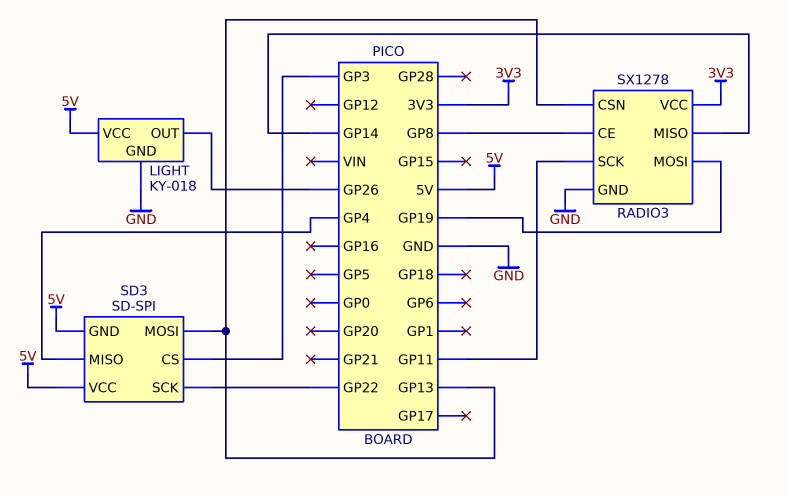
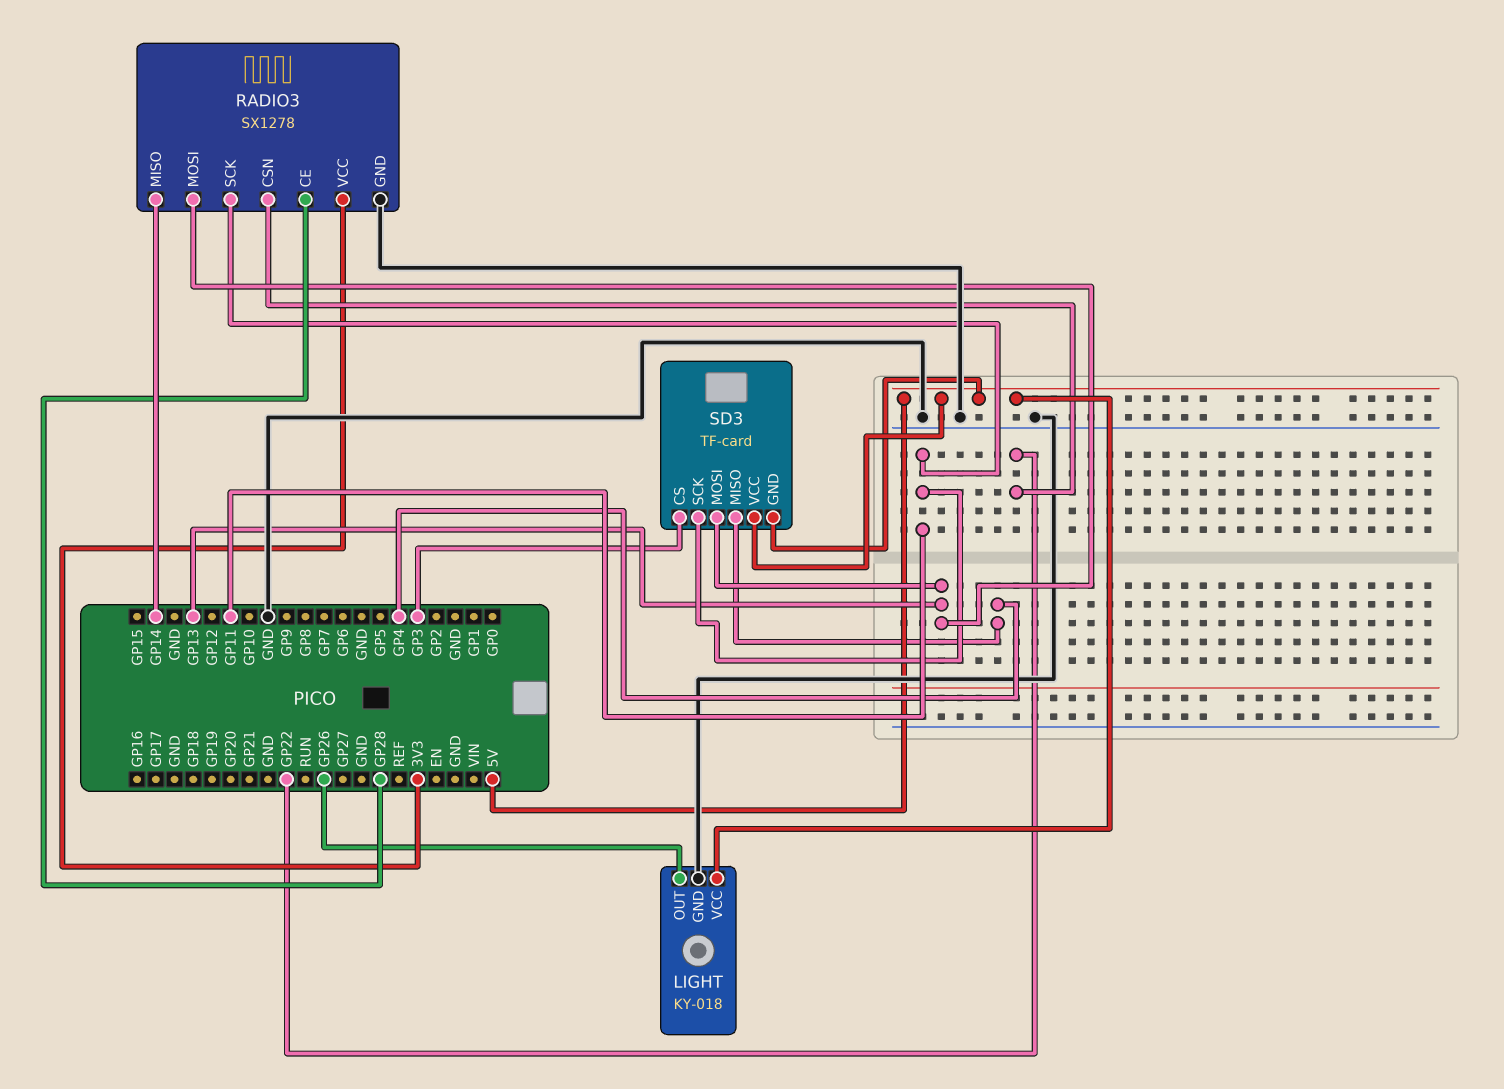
RADIO3 pin CE: GP8 -> GP28
RADIO3 pin CSN: GP13 -> GP22
RADIO3 pin MOSI: GP19 -> GP13
SD3: SD-SPI -> TF-card
SD3 pin SCK: GP22 -> GP11

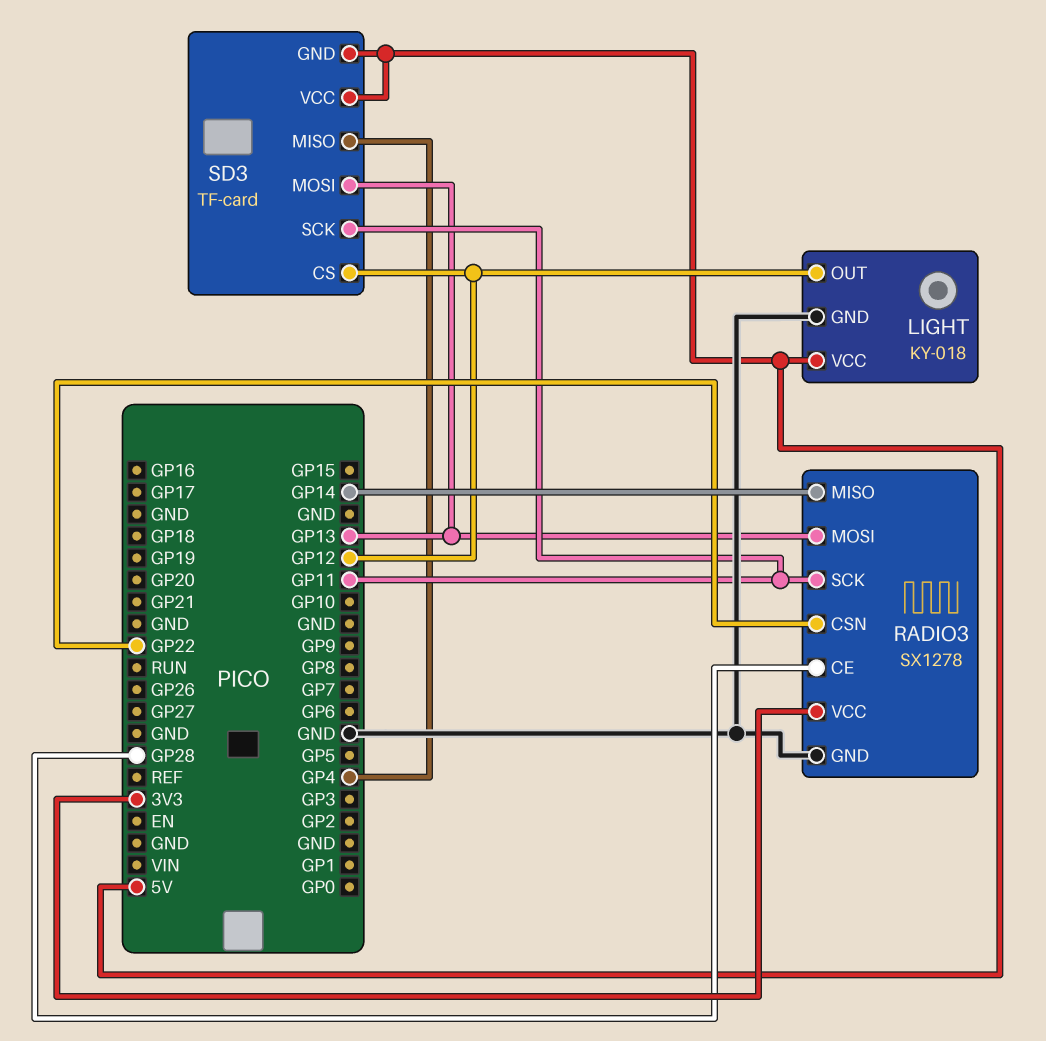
LIGHT pin OUT: GP26 -> GP12
SD3 pin CS: GP3 -> GP12

